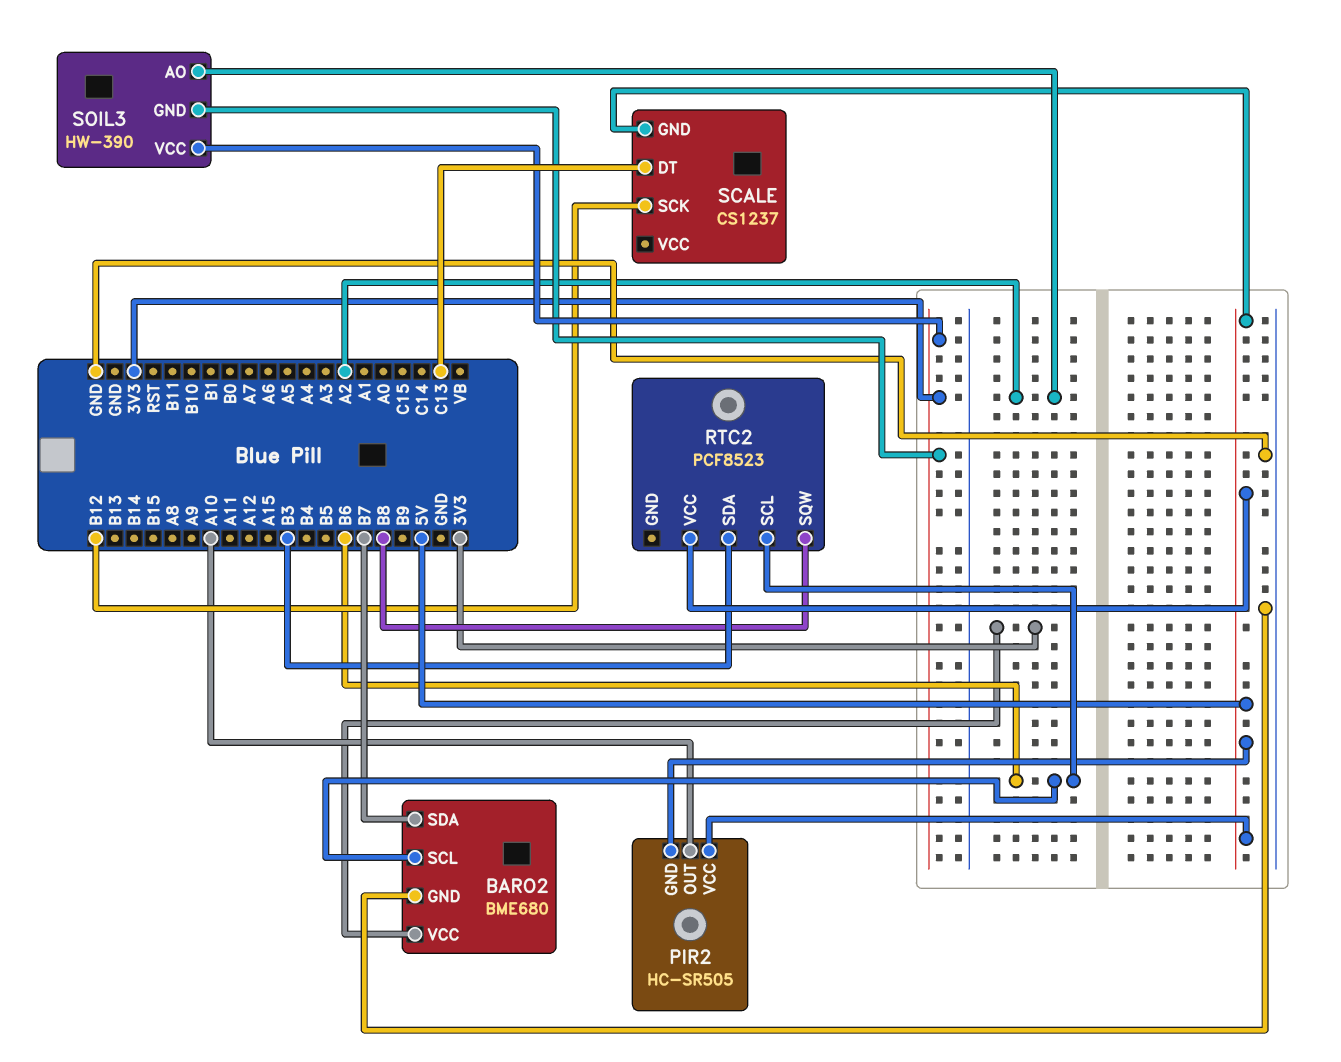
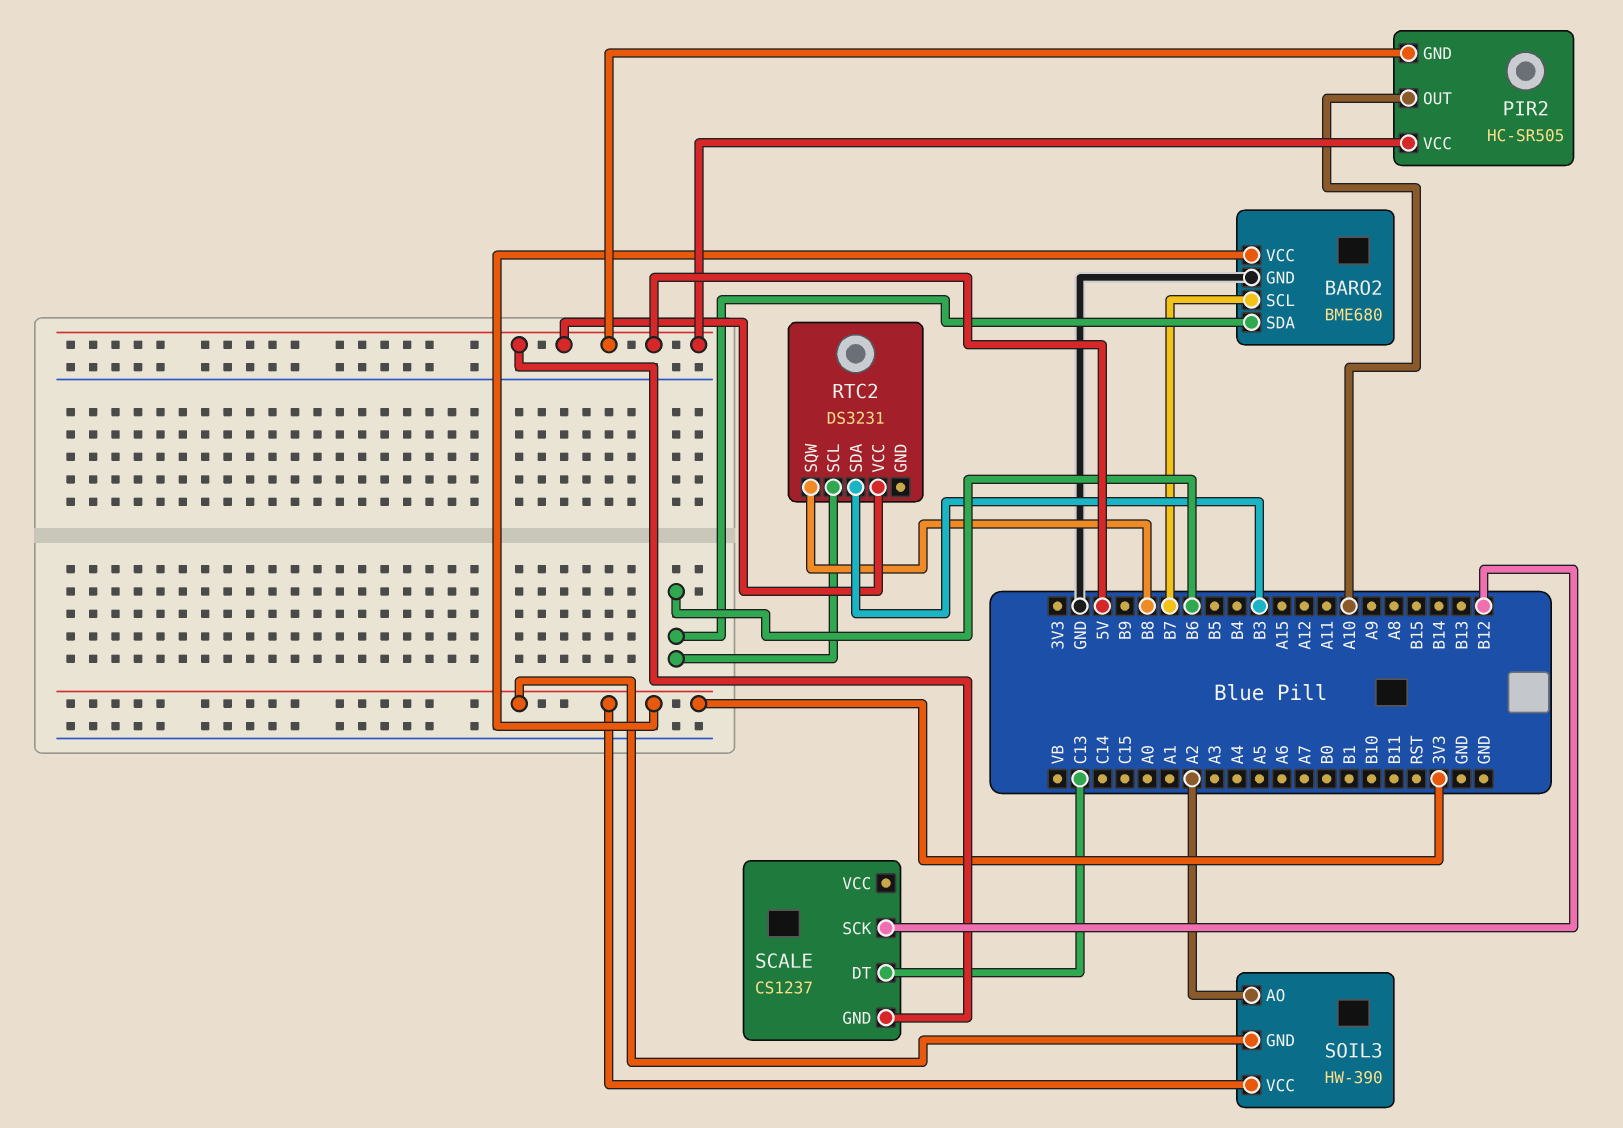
BARO2 pin SCL: B6 -> B7
BARO2 pin SDA: B7 -> B6
RTC2: PCF8523 -> DS3231

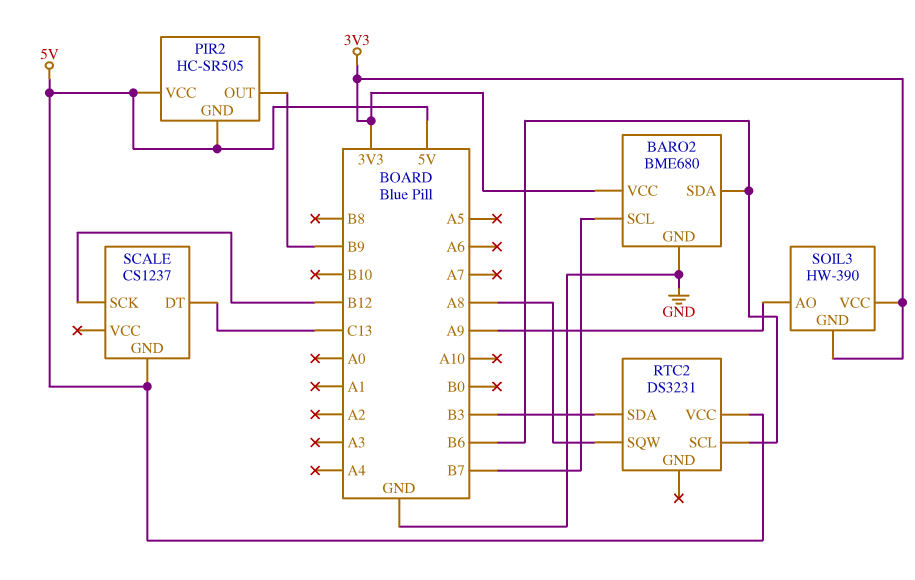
PIR2 pin OUT: A10 -> B9
RTC2 pin SQW: B8 -> A8
SOIL3 pin AO: A2 -> A9

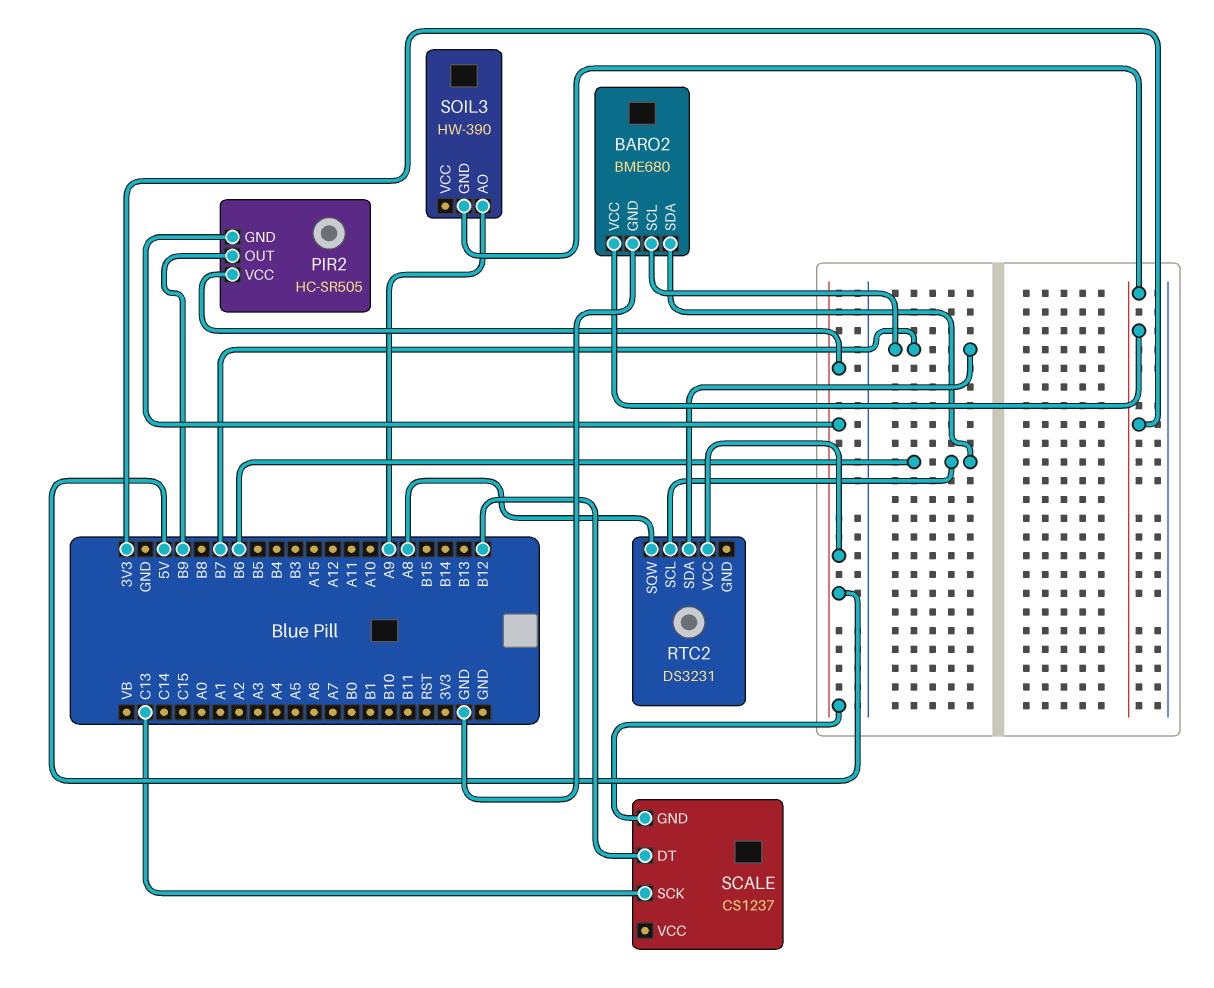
RTC2 pin SDA: B3 -> B7
SCALE pin DT: C13 -> B12
SCALE pin SCK: B12 -> C13
SOIL3 pin VCC: 3V3 -> none

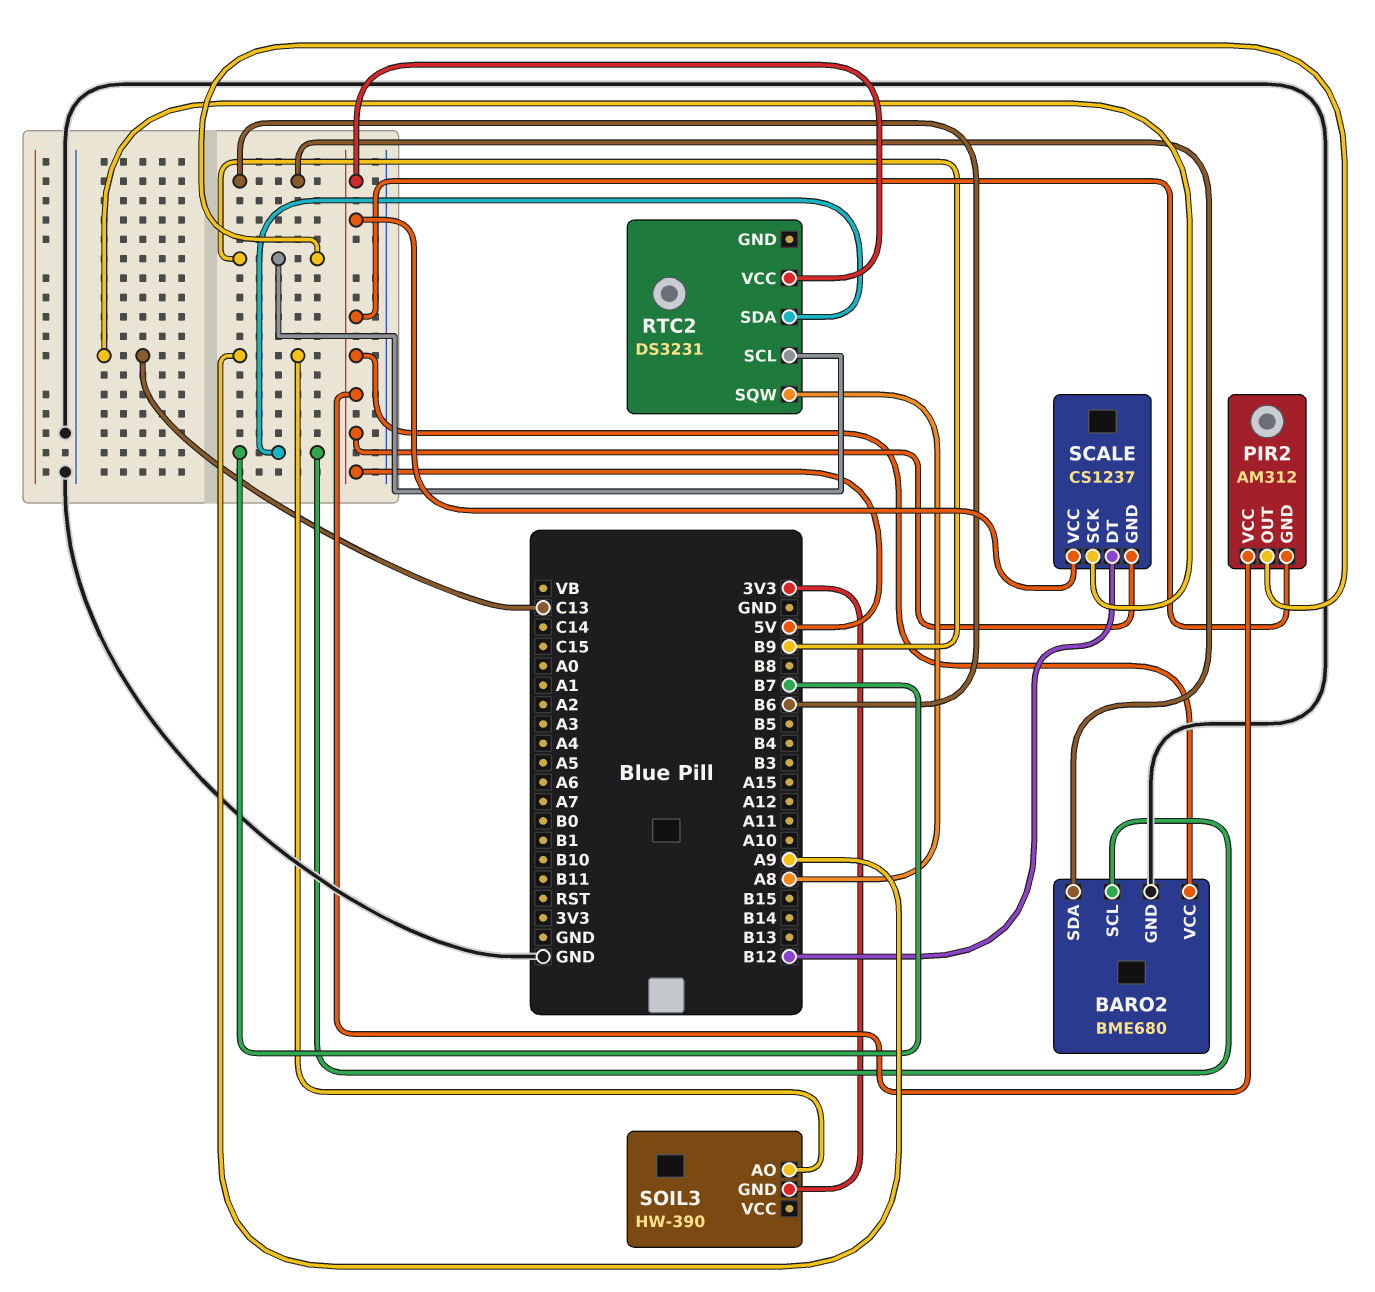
BARO2 pin VCC: 3V3 -> 5V
PIR2: HC-SR505 -> AM312
RTC2 pin SCL: B6 -> B9
SCALE pin VCC: none -> 5V

